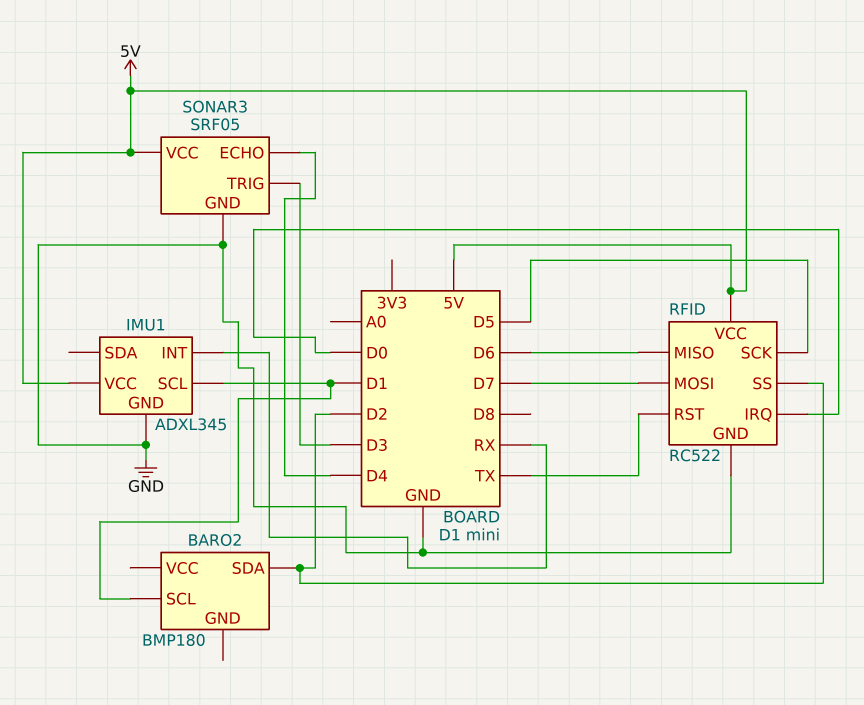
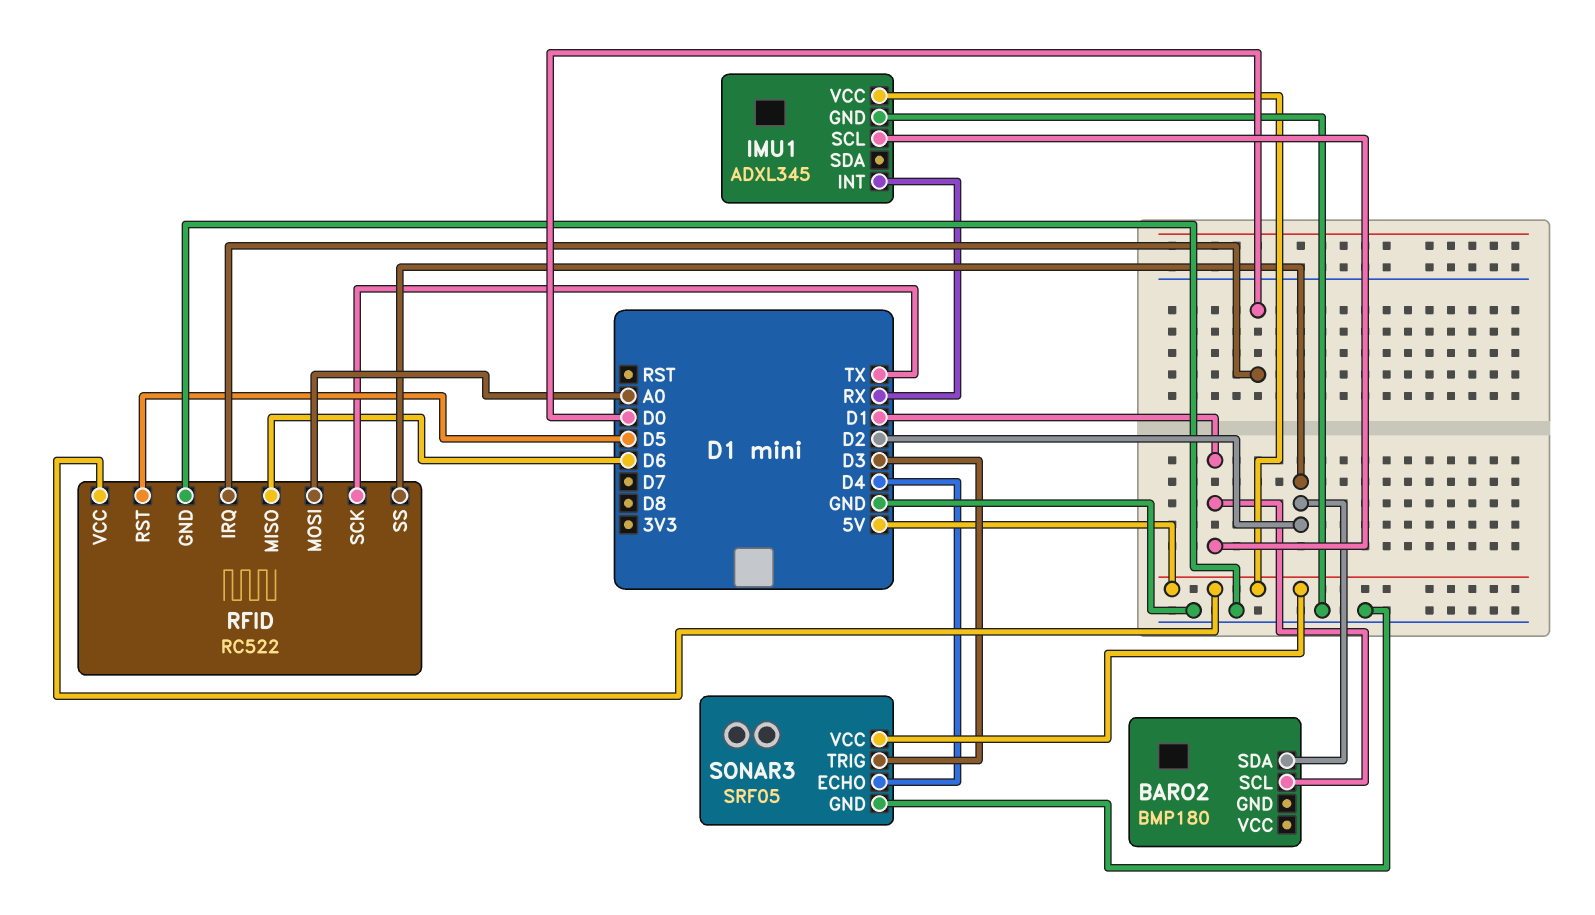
RFID pin MOSI: D7 -> A0
RFID pin RST: TX -> D5
RFID pin SCK: D5 -> TX

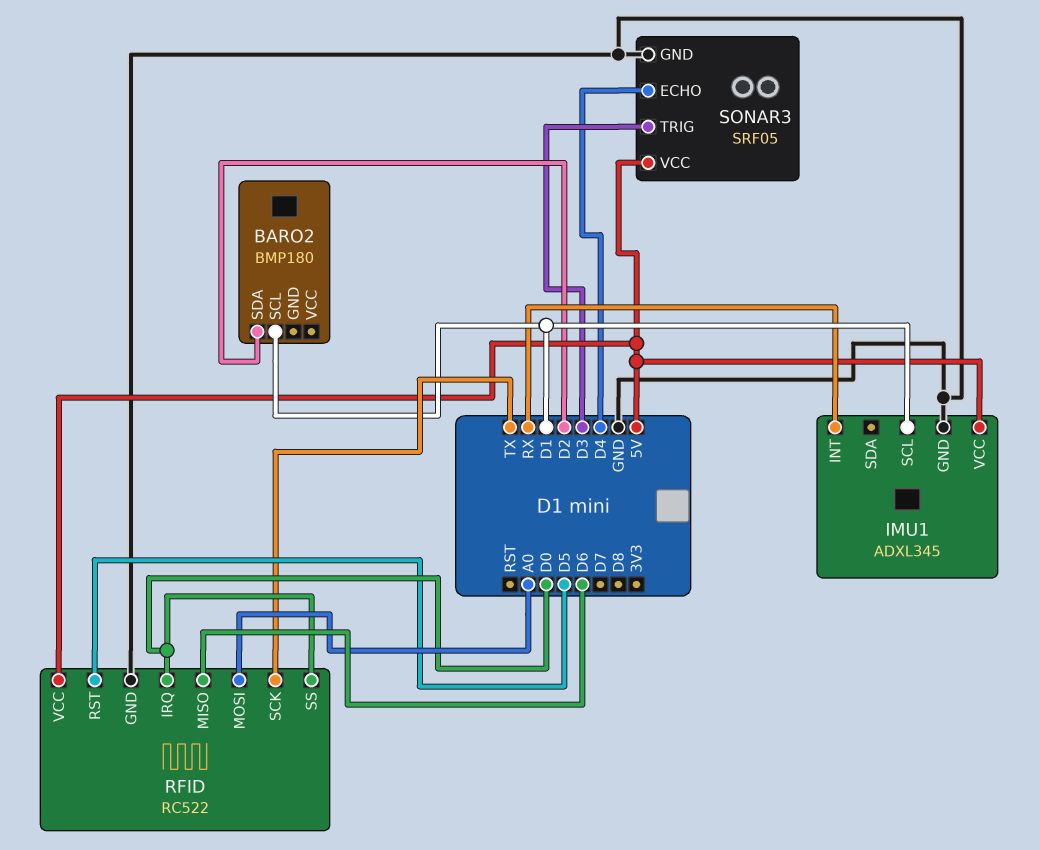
RFID pin SS: D2 -> D0

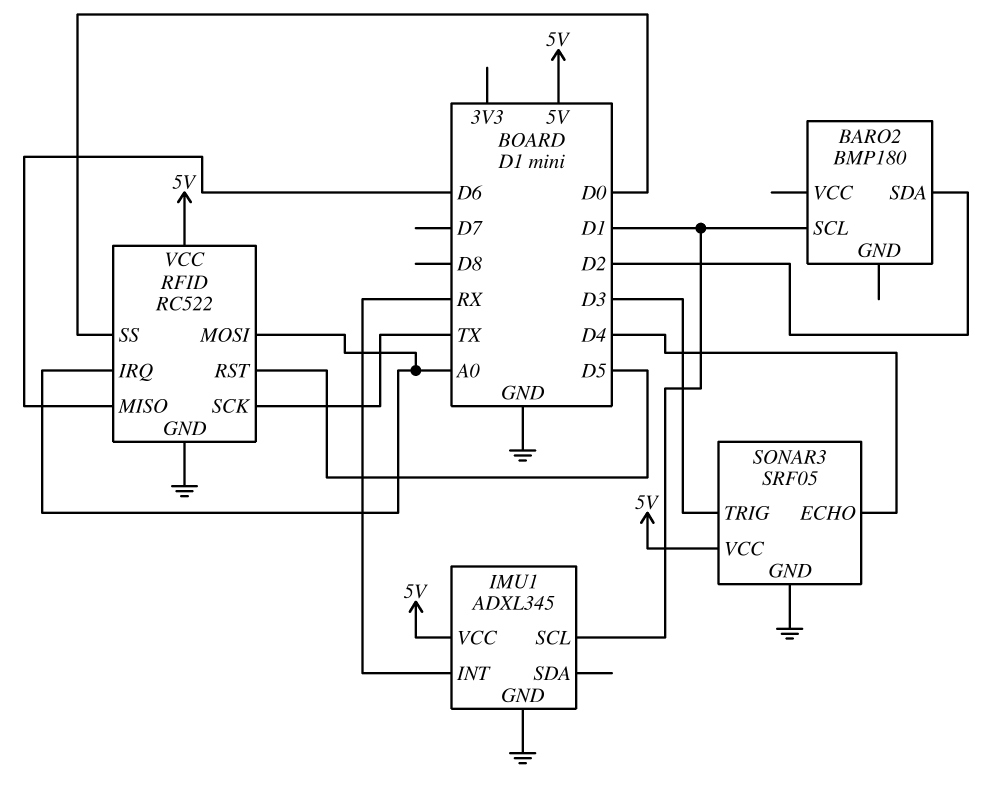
RFID pin IRQ: D0 -> A0

